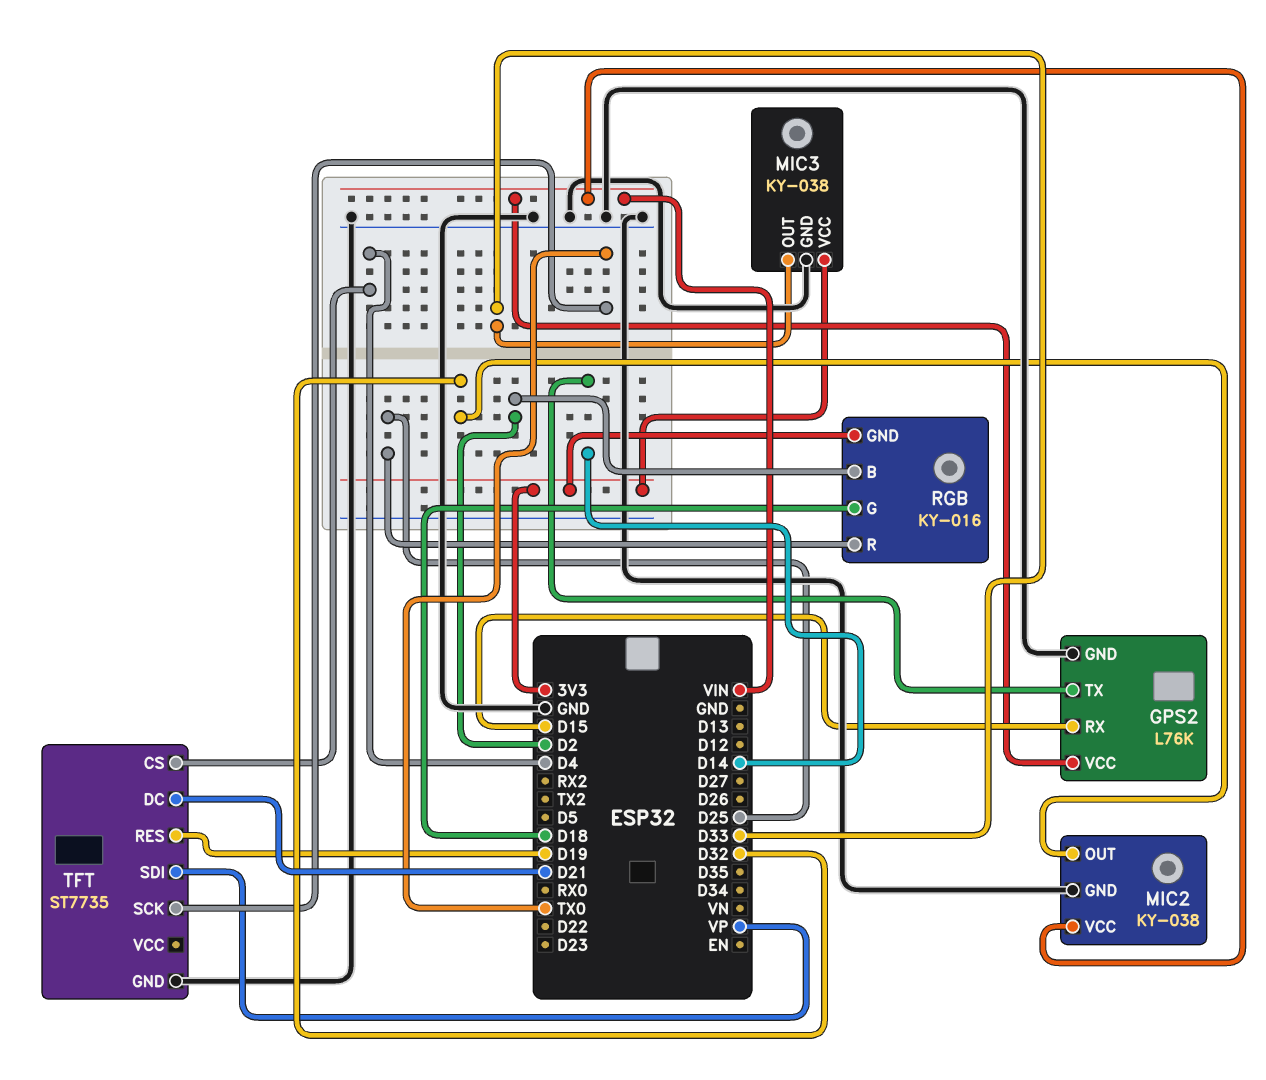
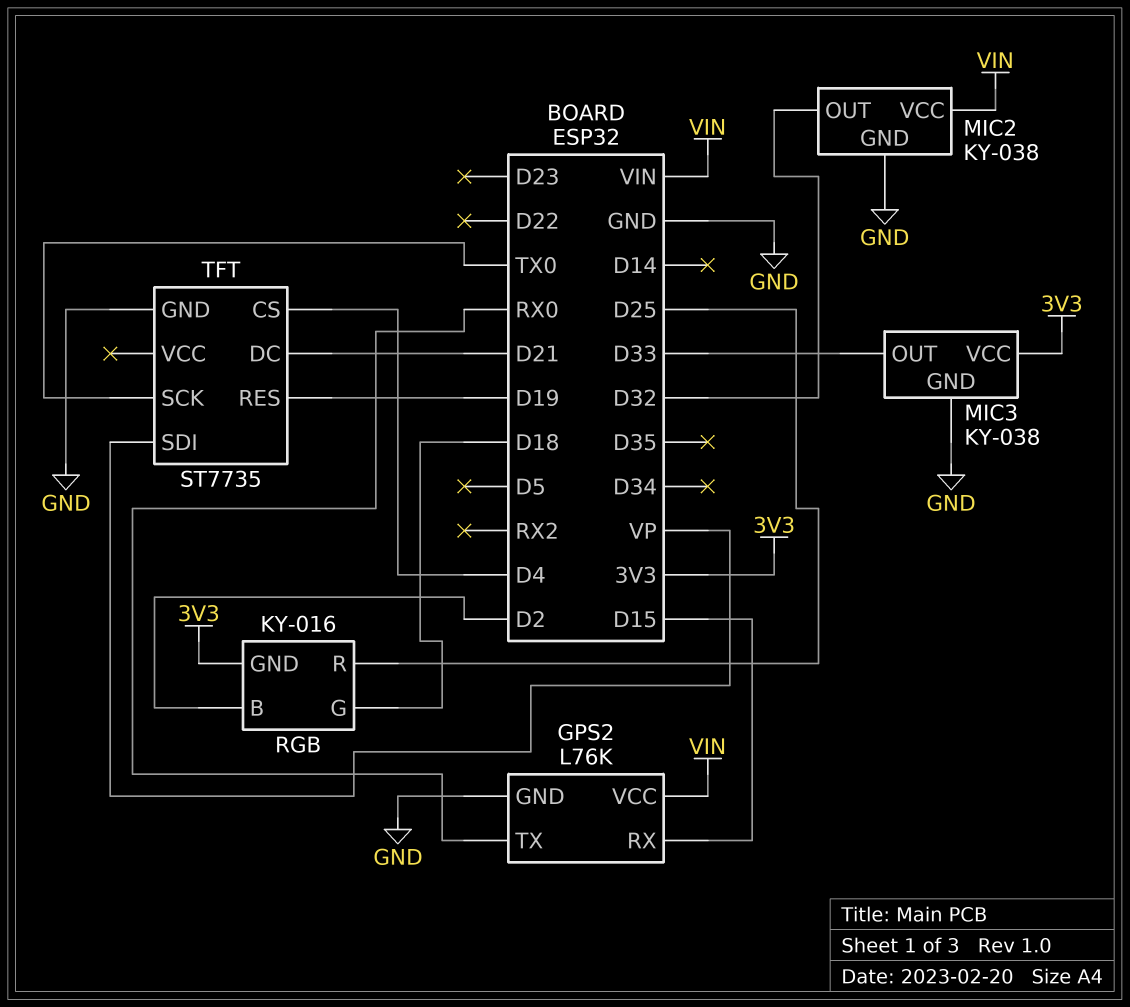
GPS2 pin TX: D14 -> RX0

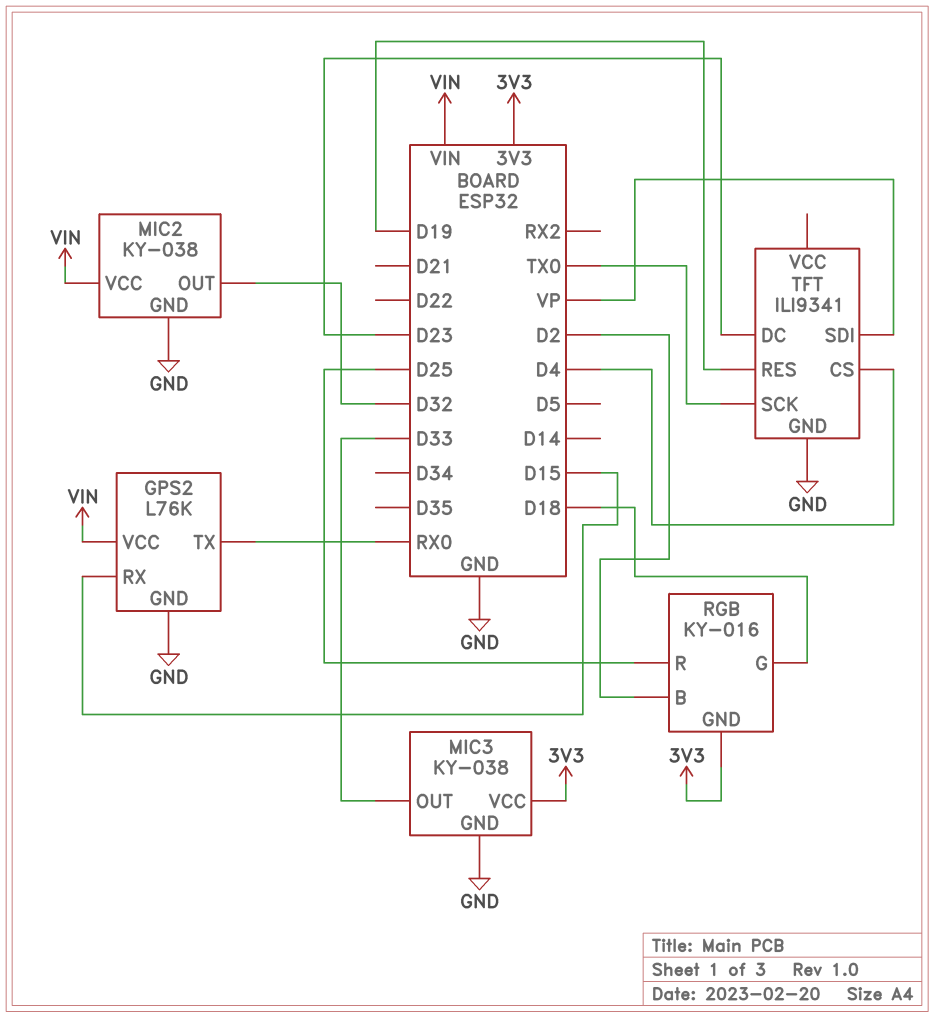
TFT: ST7735 -> ILI9341
TFT pin DC: D21 -> D23

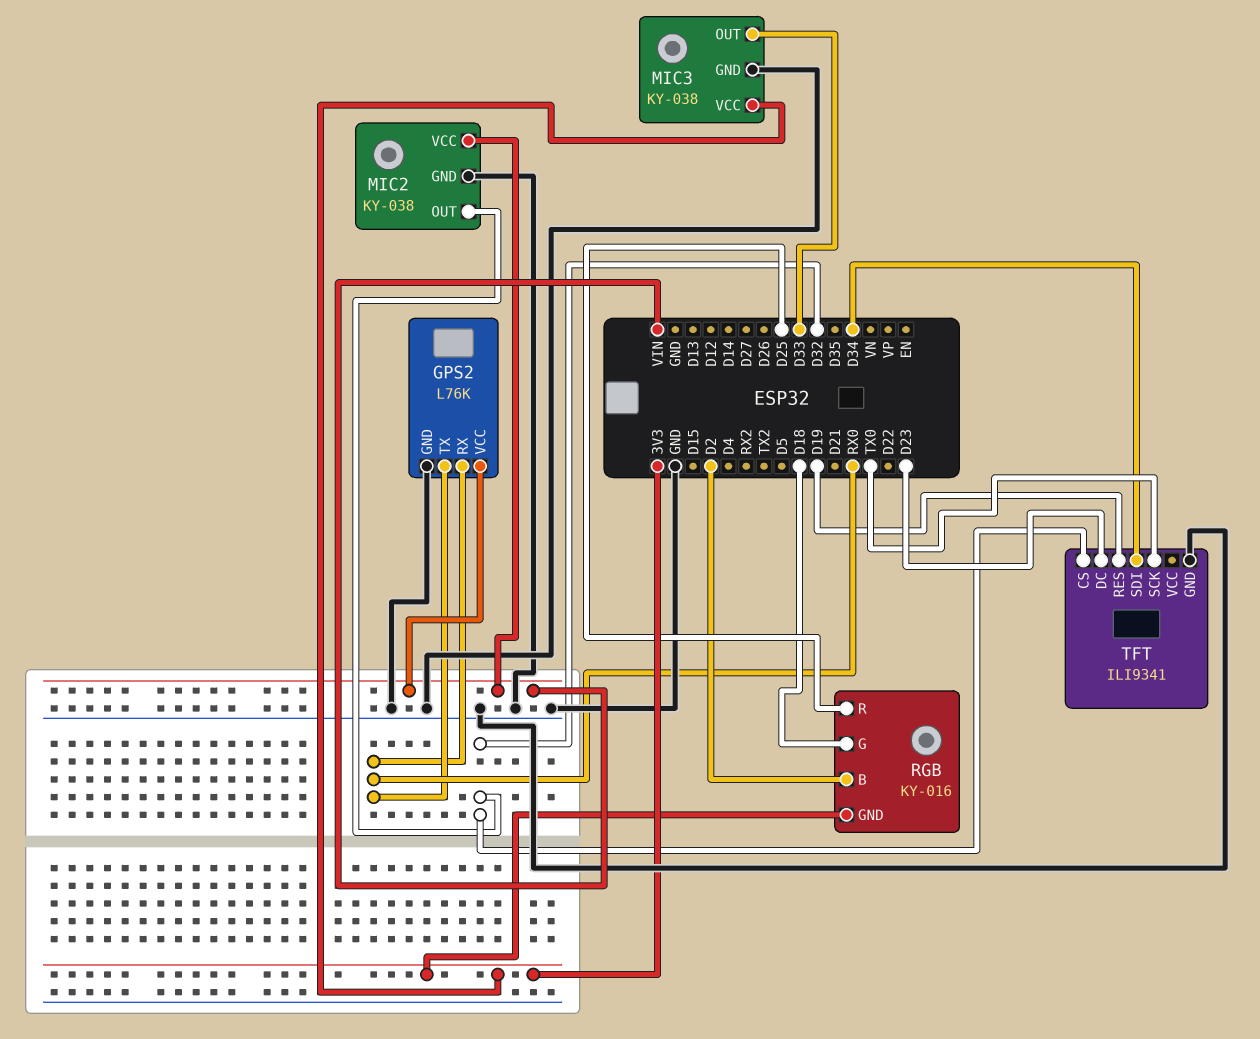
GPS2 pin RX: D15 -> RX0
TFT pin CS: D4 -> D32
TFT pin SDI: VP -> D34

